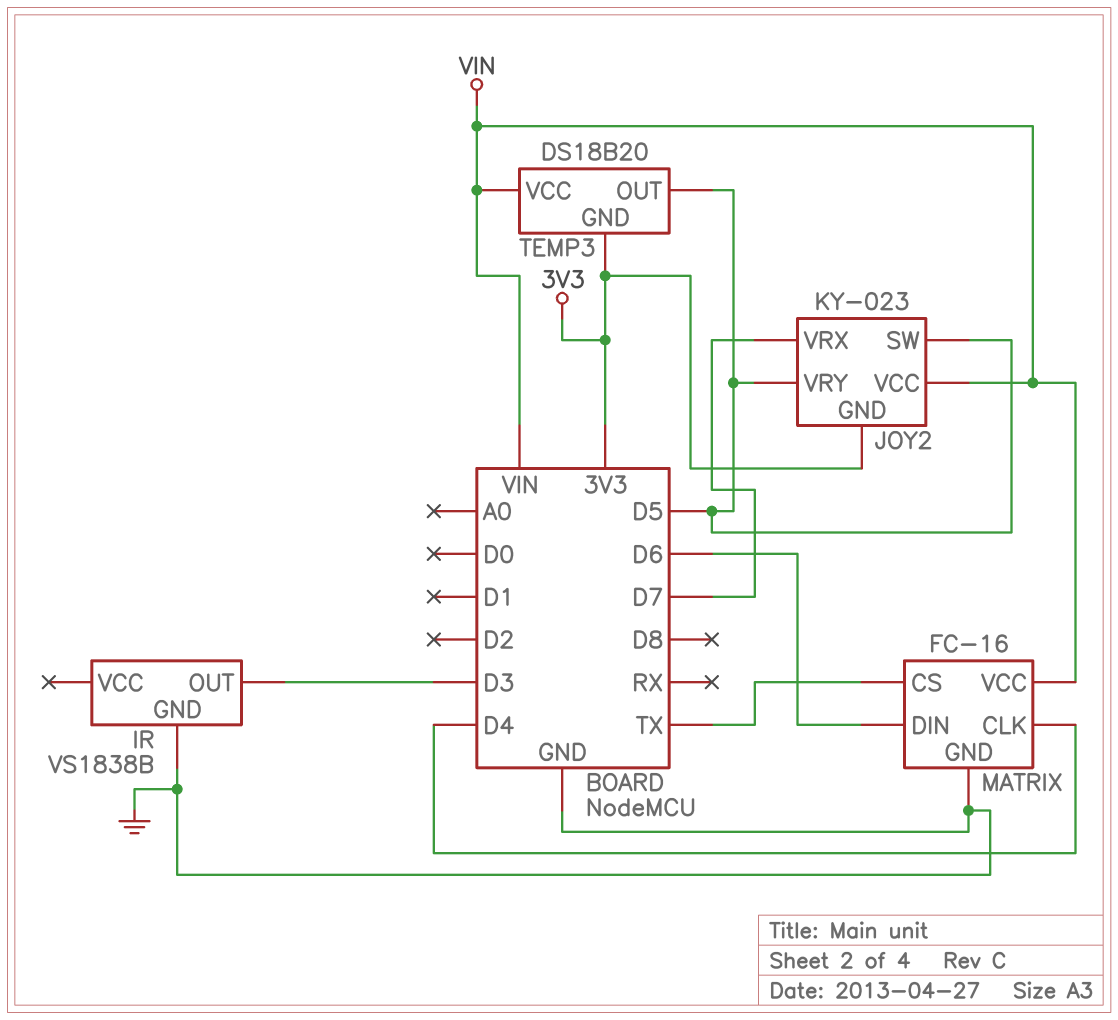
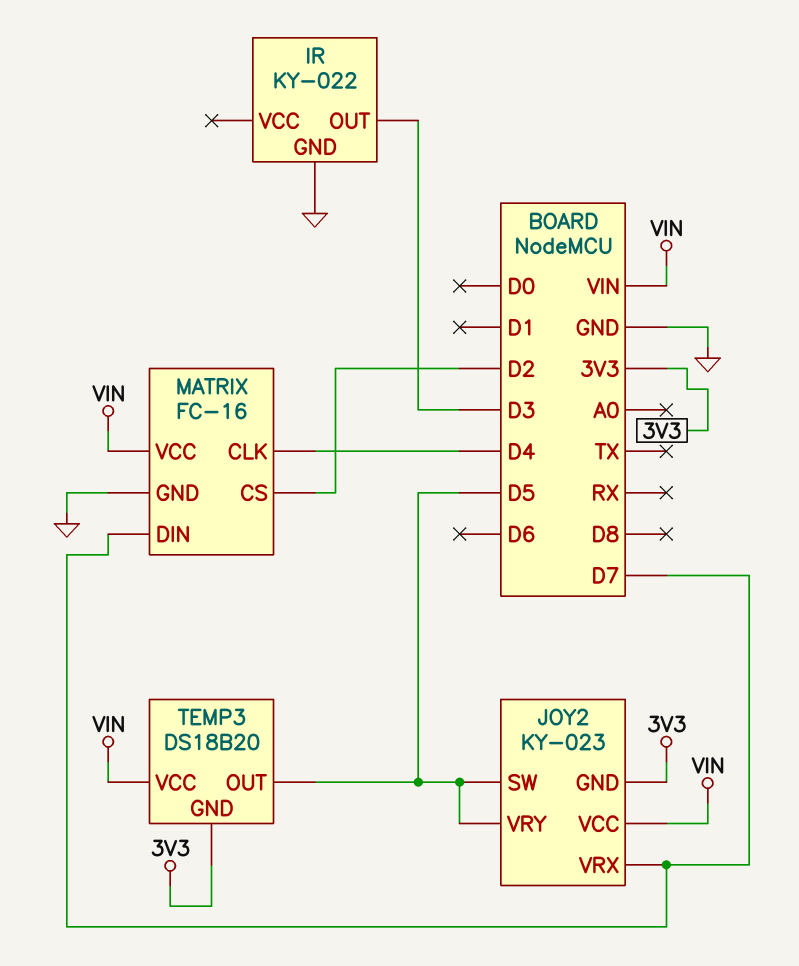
IR: VS1838B -> KY-022
MATRIX pin CS: TX -> D2
MATRIX pin DIN: D6 -> D7

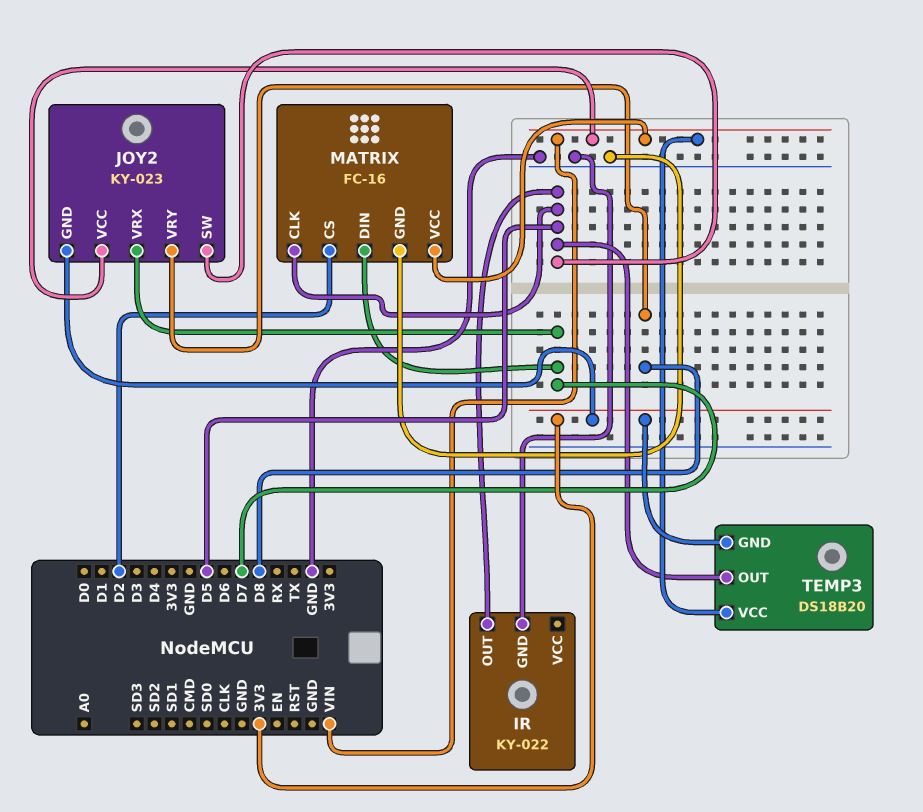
IR pin OUT: D3 -> D5
JOY2 pin VRY: D5 -> D8
MATRIX pin CLK: D4 -> D5

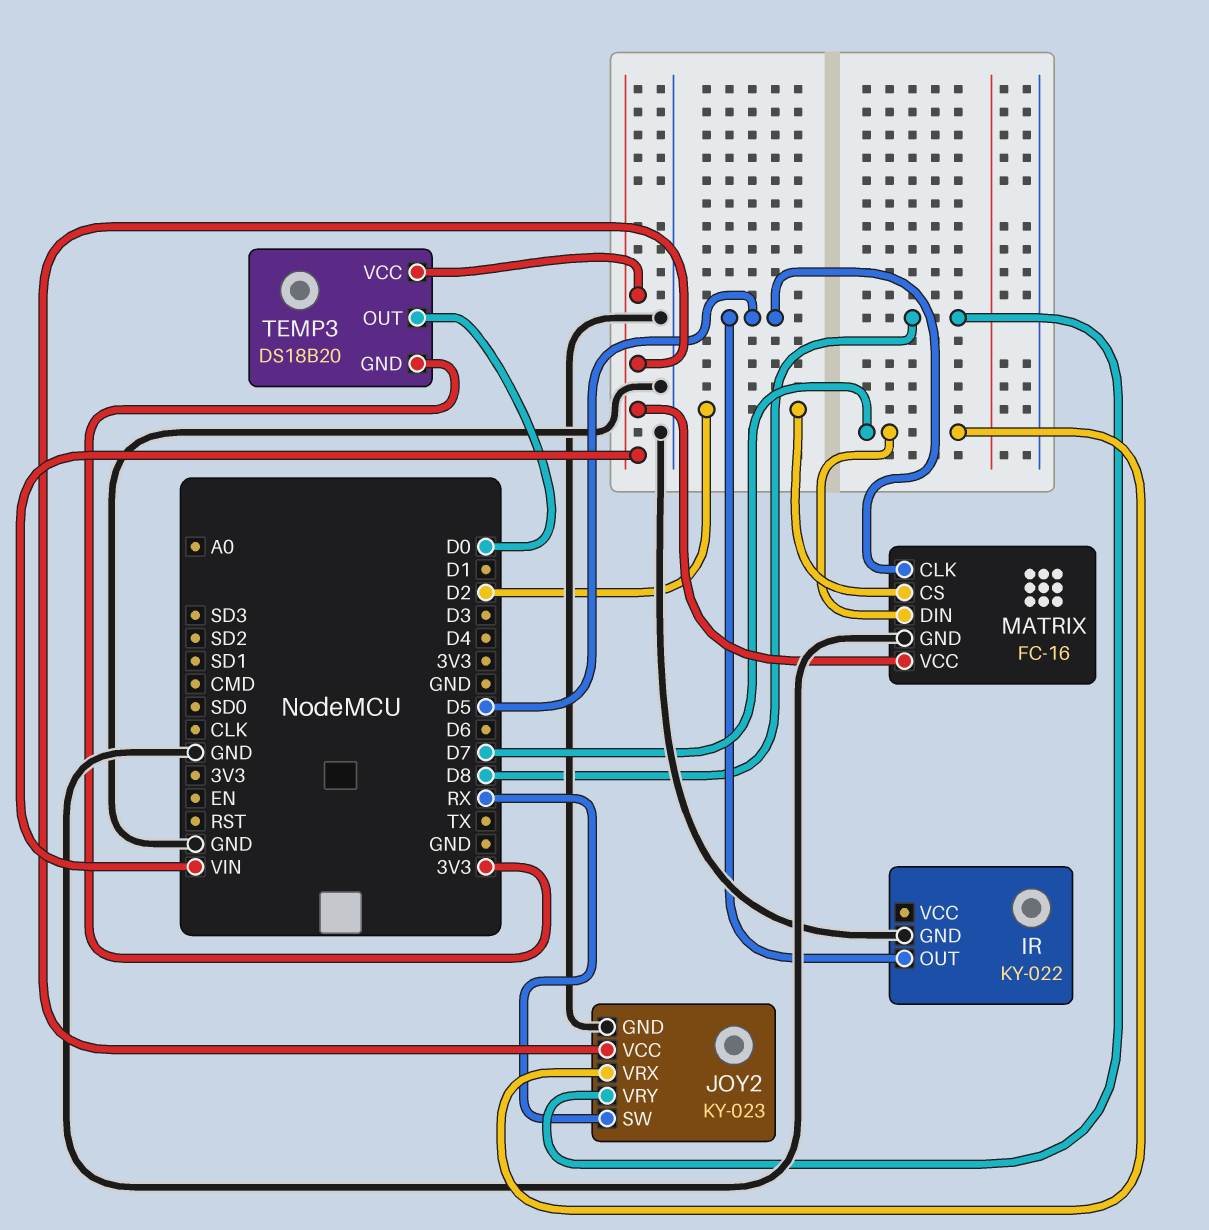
JOY2 pin GND: 3V3 -> GND
JOY2 pin SW: D5 -> RX
TEMP3 pin OUT: D5 -> D0

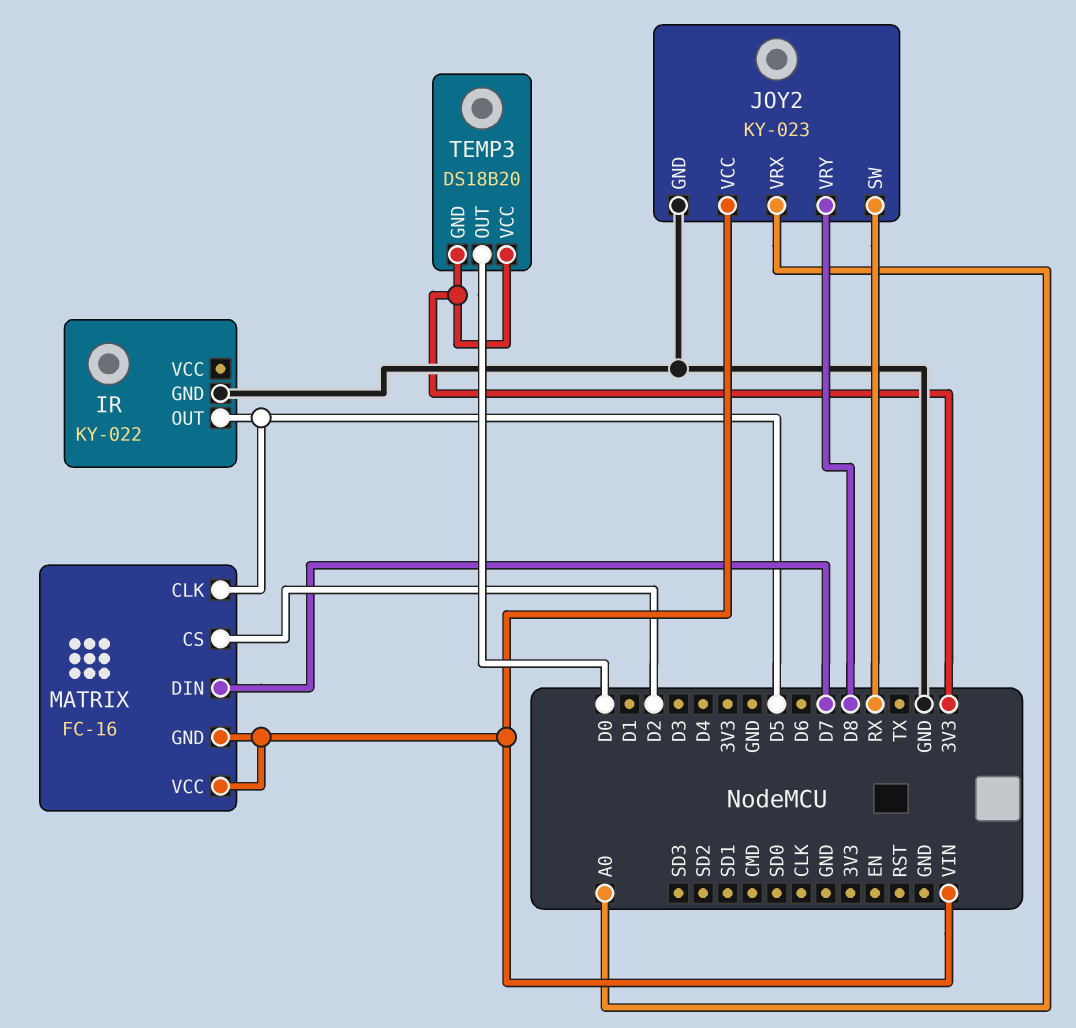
JOY2 pin VRX: D7 -> A0
MATRIX pin GND: GND -> VIN
TEMP3 pin VCC: VIN -> 3V3

